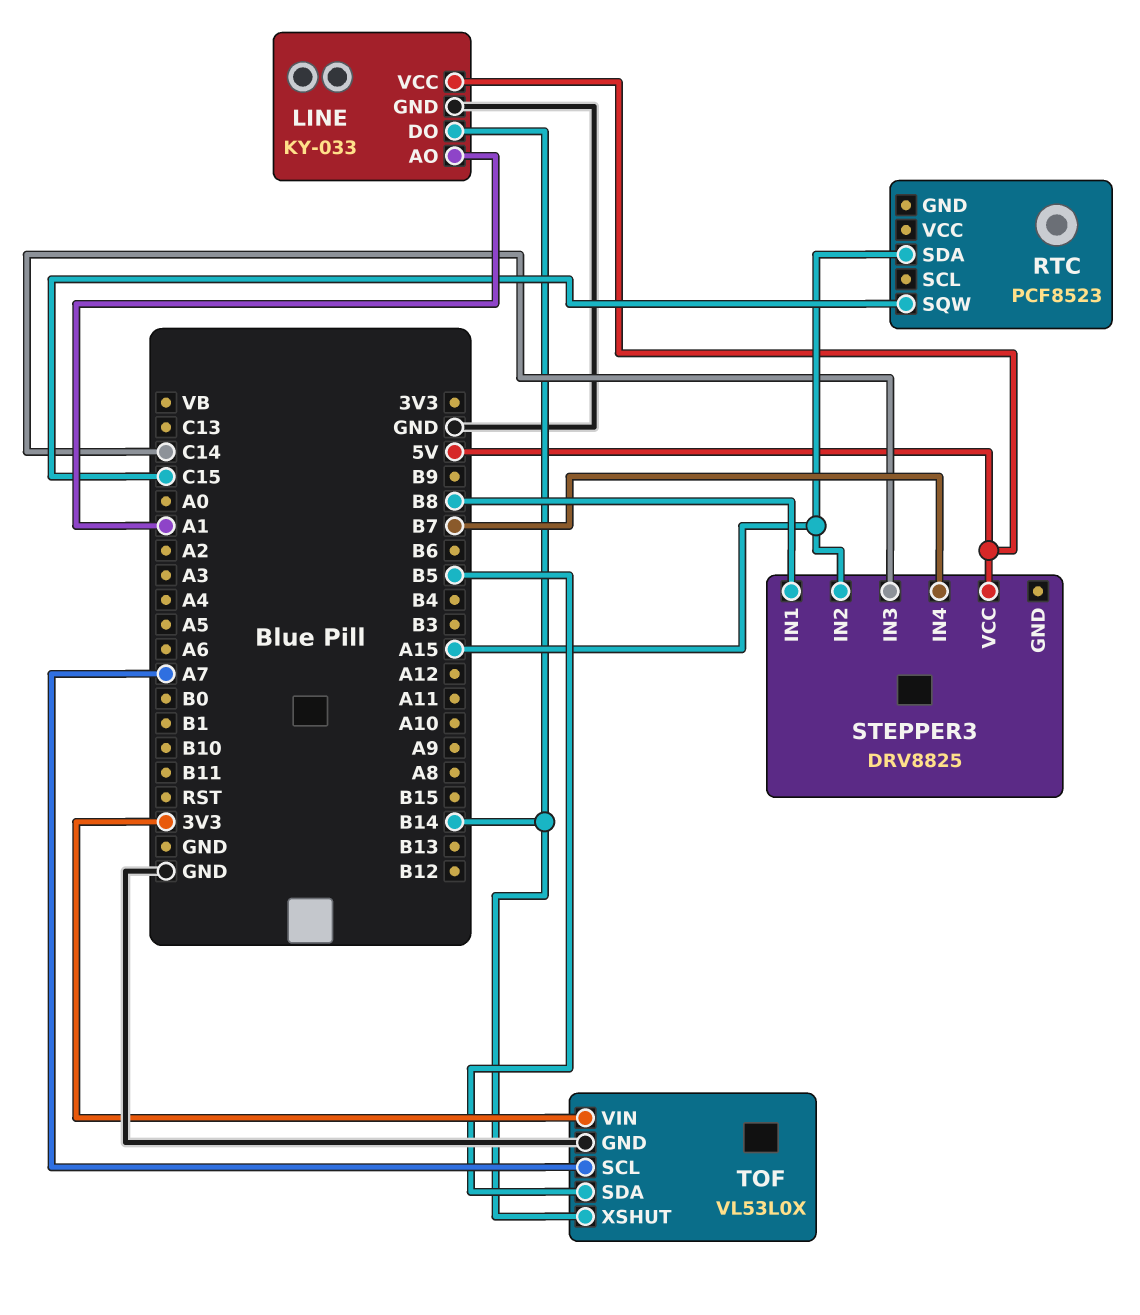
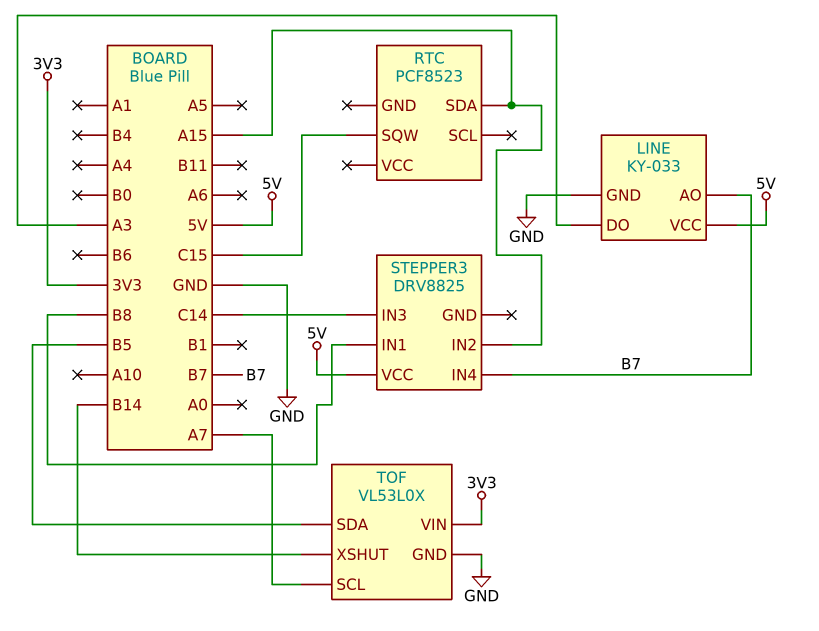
LINE pin AO: A1 -> B7
LINE pin DO: B14 -> A3

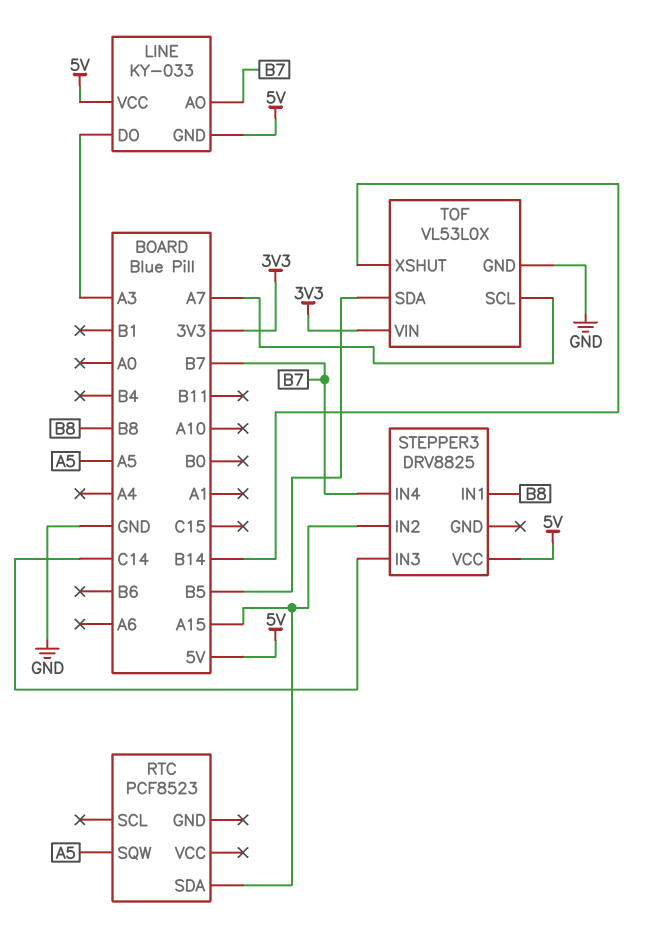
LINE pin GND: GND -> 5V
RTC pin SQW: C15 -> A5

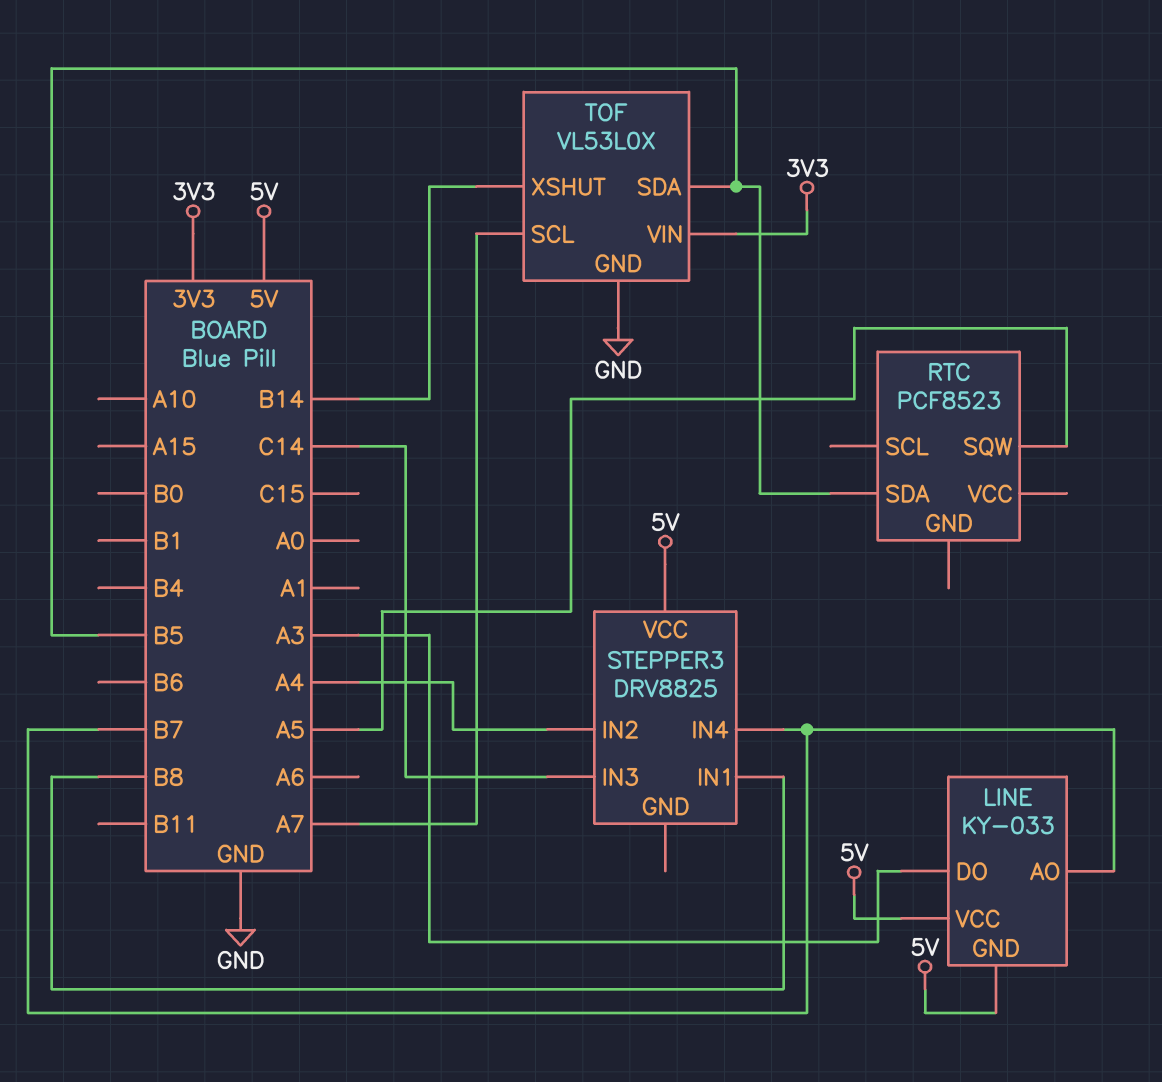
RTC pin SDA: A15 -> B5
STEPPER3 pin IN2: A15 -> A4

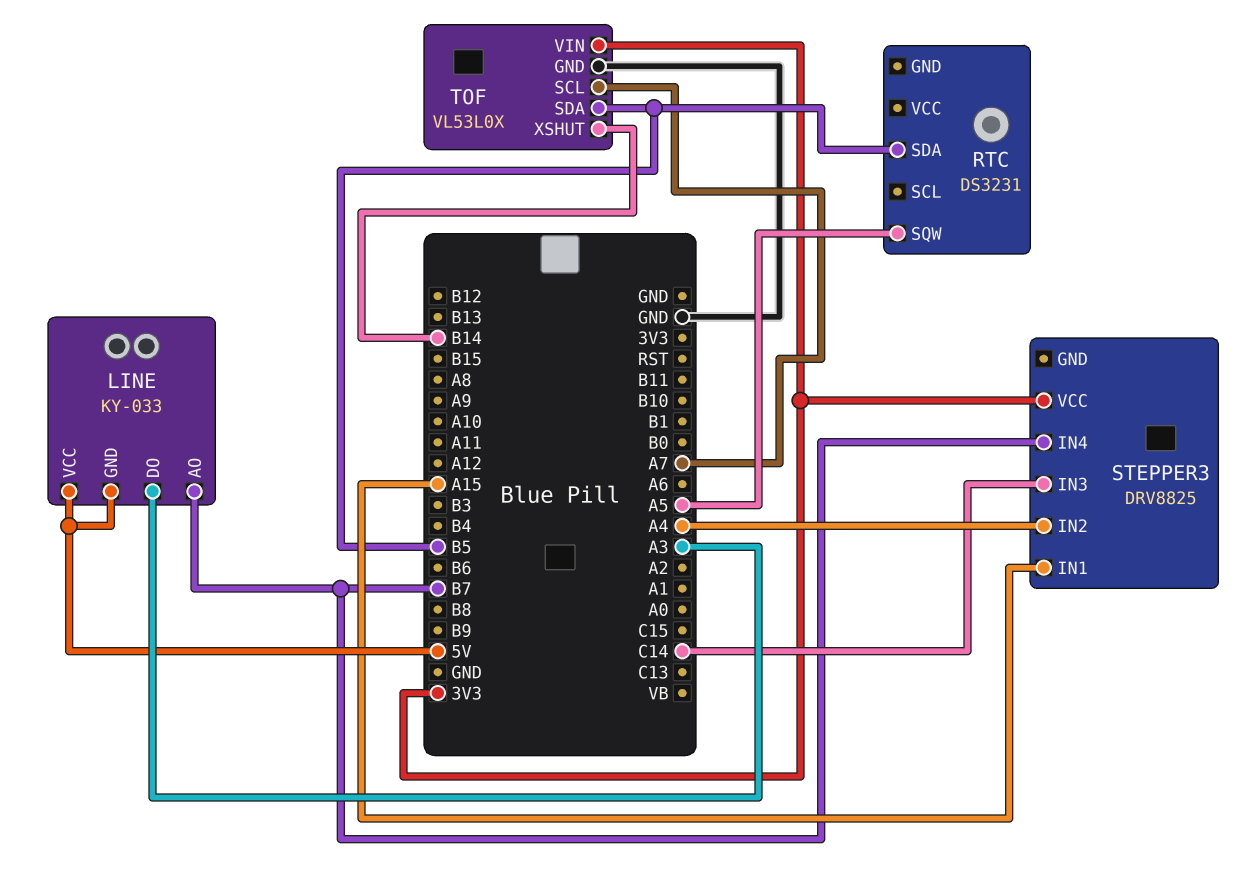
RTC: PCF8523 -> DS3231
STEPPER3 pin IN1: B8 -> A15
STEPPER3 pin VCC: 5V -> 3V3

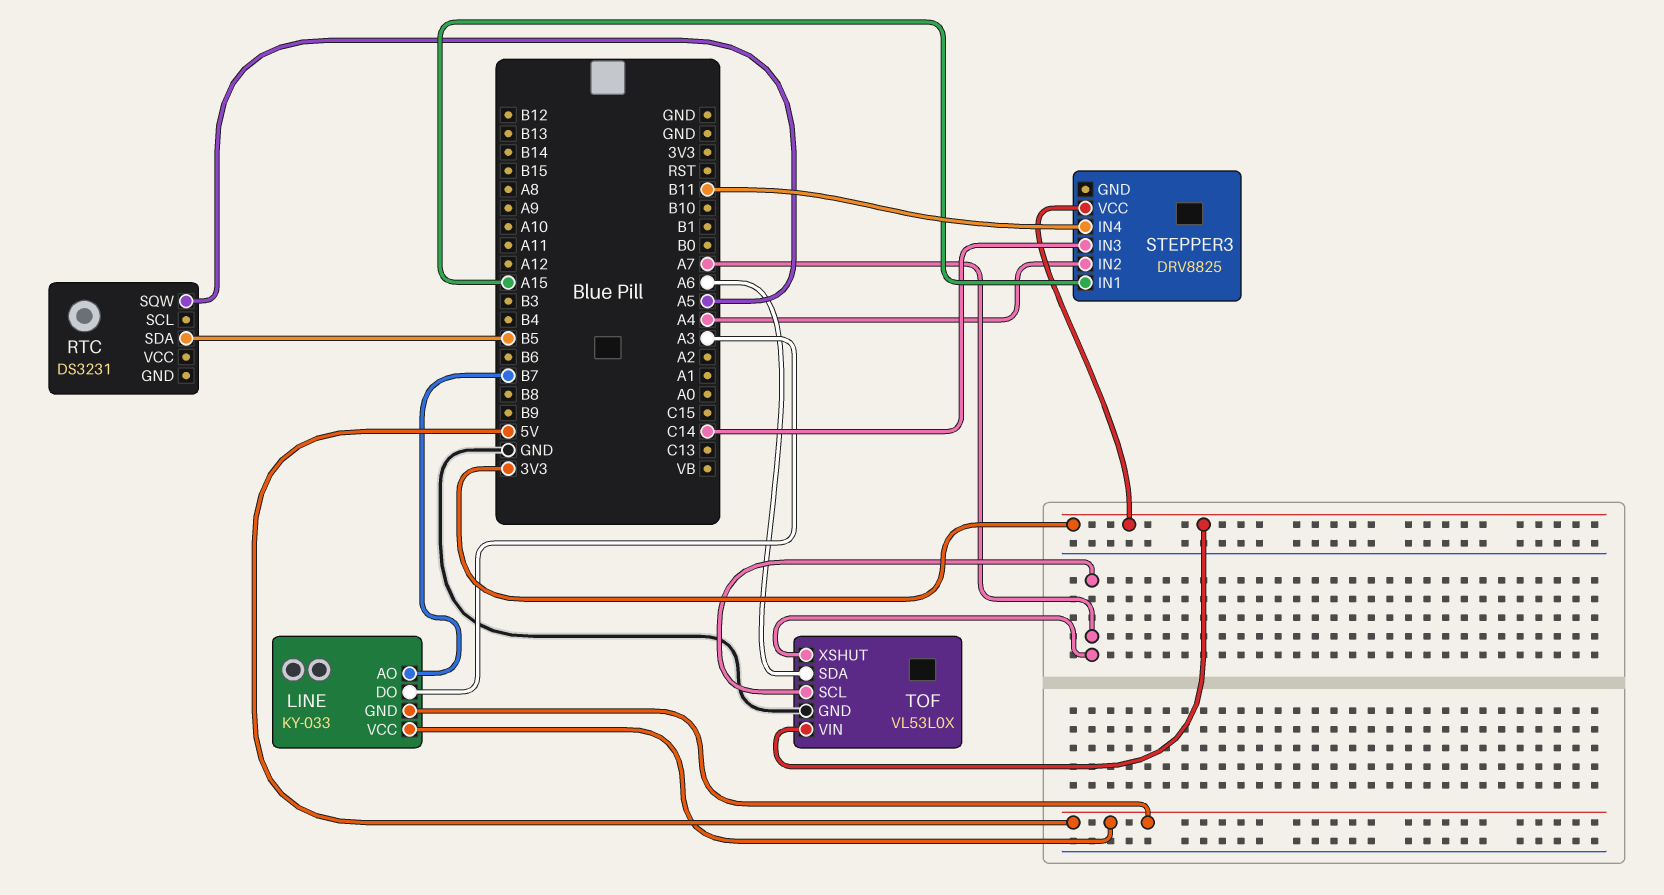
STEPPER3 pin IN4: B7 -> B11
TOF pin SDA: B5 -> A6
TOF pin XSHUT: B14 -> A7

